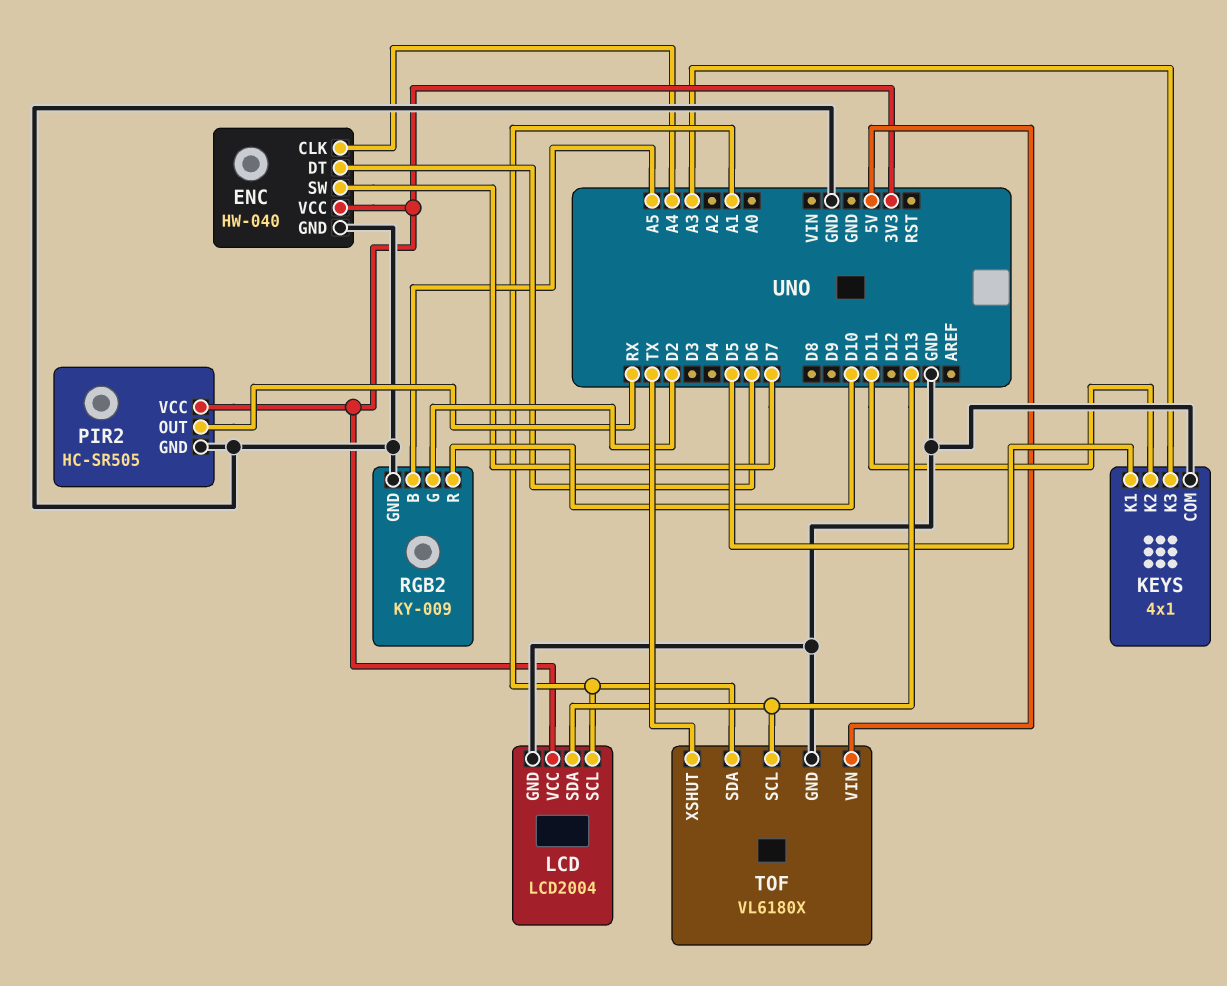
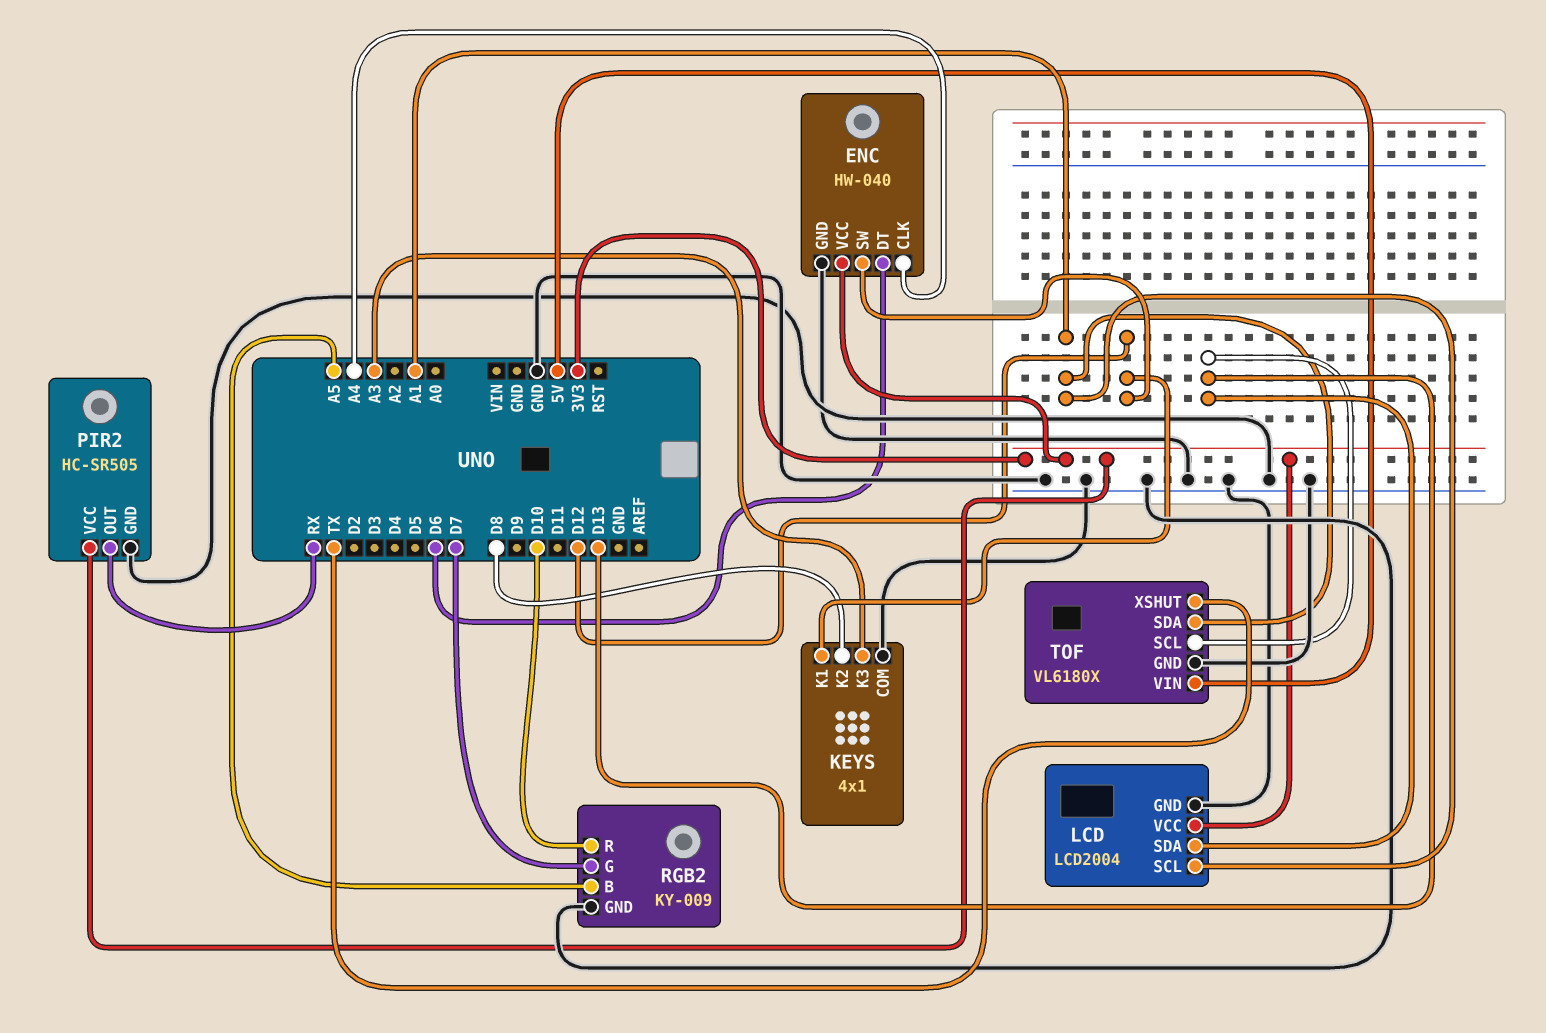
ENC pin SW: D7 -> D12
KEYS pin K1: D5 -> D12
KEYS pin K2: D11 -> D8
RGB2 pin G: D2 -> D7

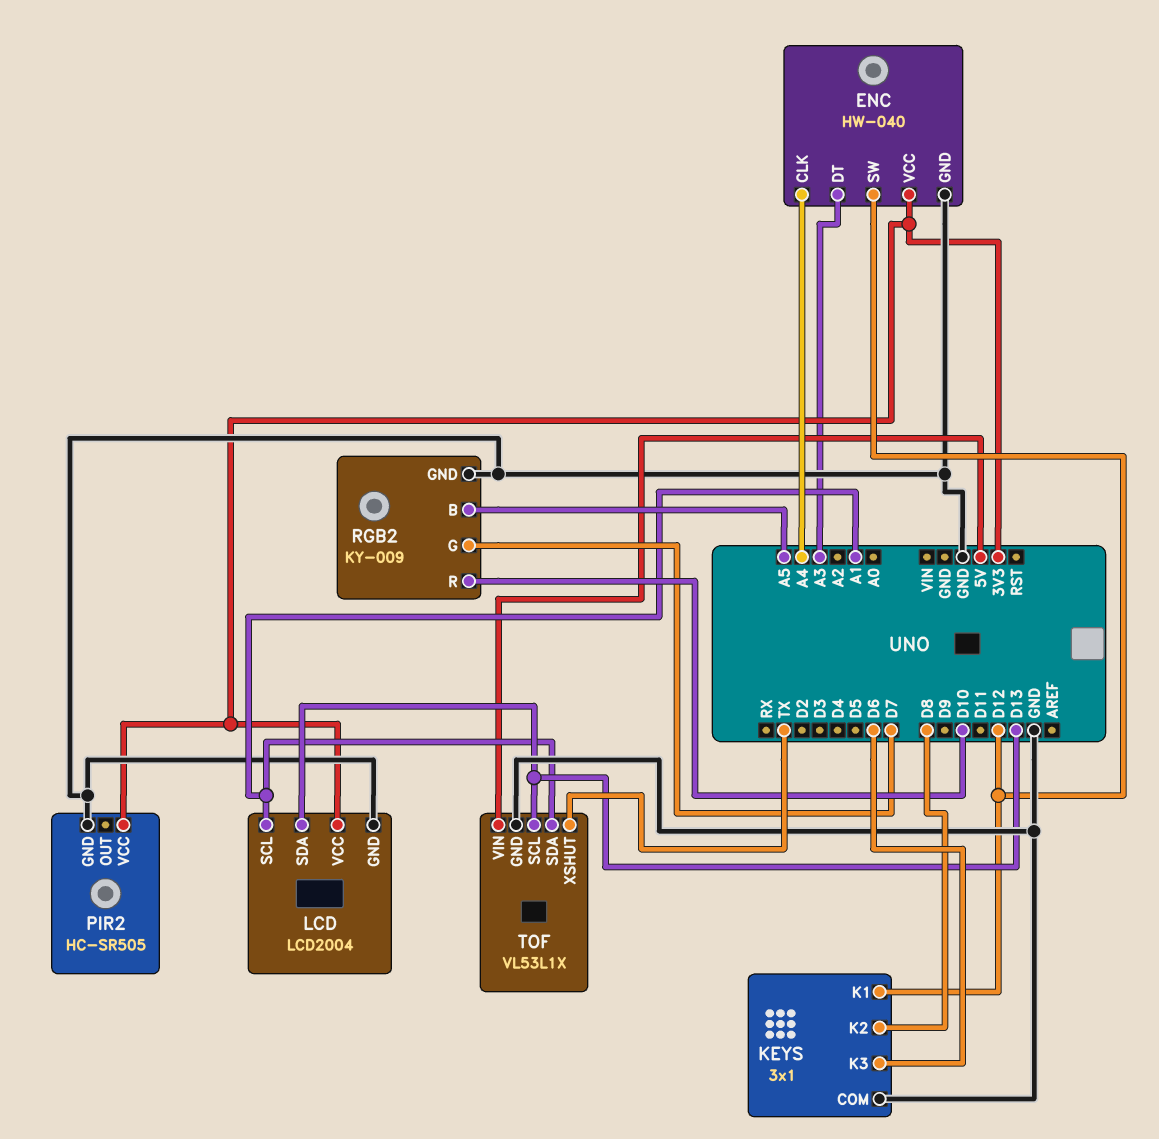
ENC pin DT: D6 -> A3
KEYS: 4x1 -> 3x1
KEYS pin K3: A3 -> D6
PIR2 pin OUT: RX -> none
TOF: VL6180X -> VL53L1X

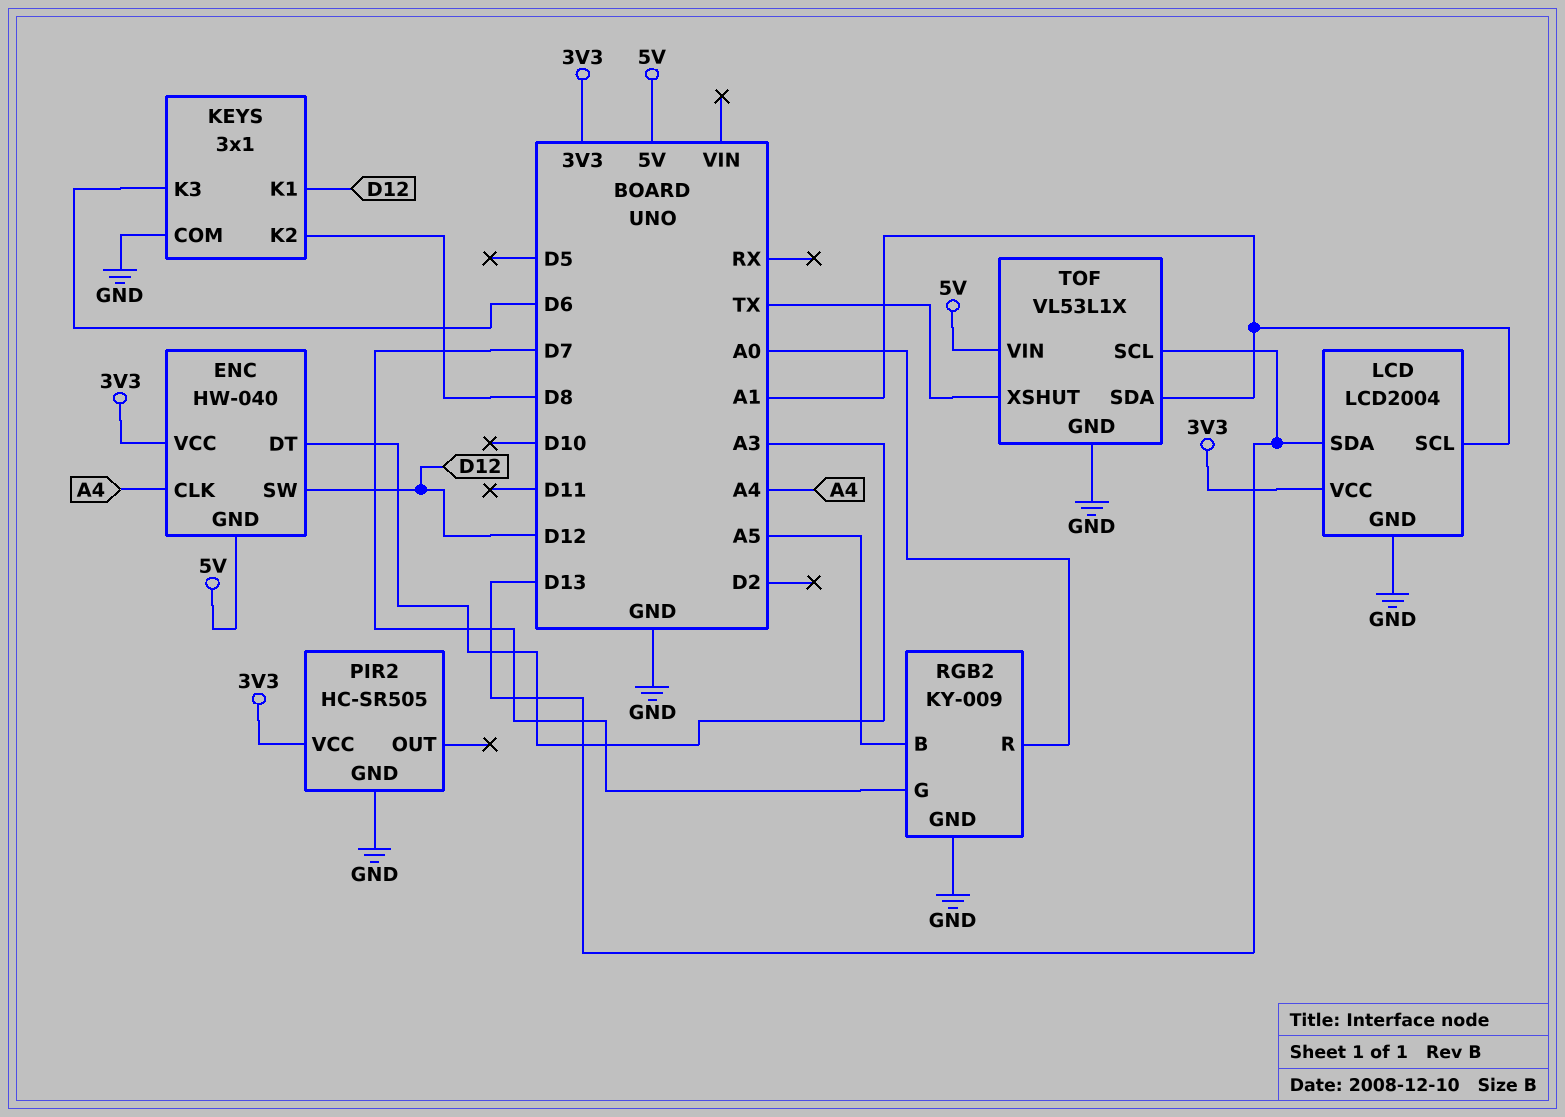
ENC pin GND: GND -> 5V
RGB2 pin R: D10 -> A0

